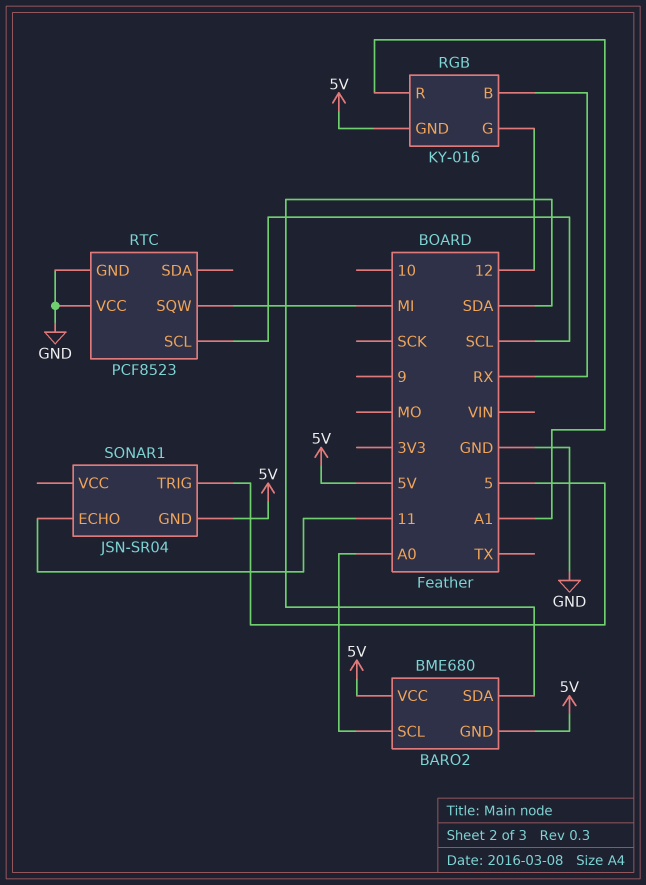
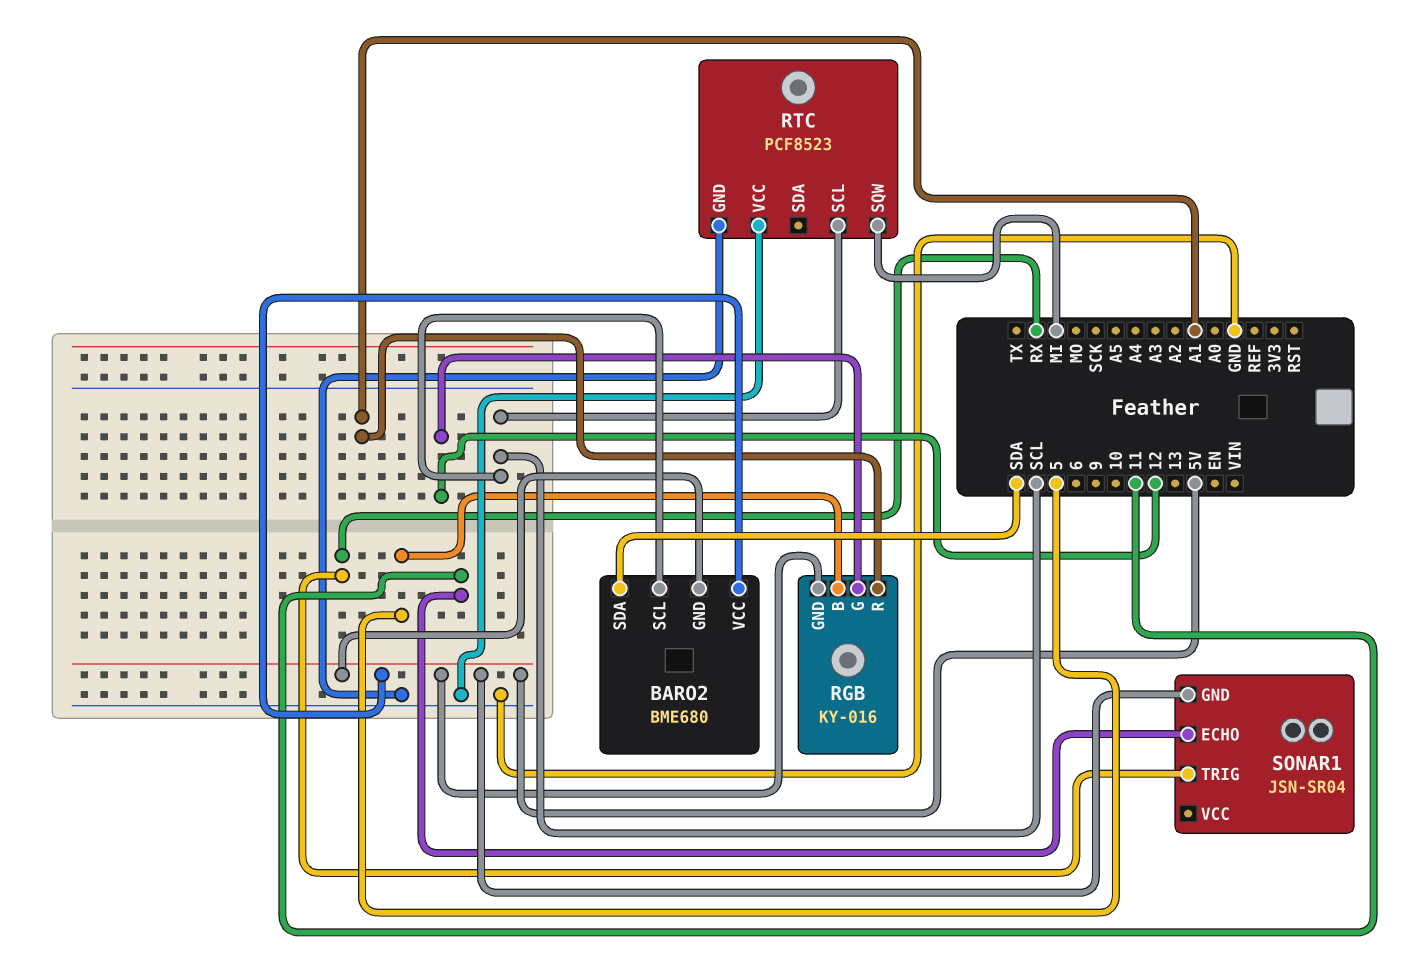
BARO2 pin SCL: A0 -> SCL
RGB pin B: RX -> 5
SONAR1 pin TRIG: 5 -> RX

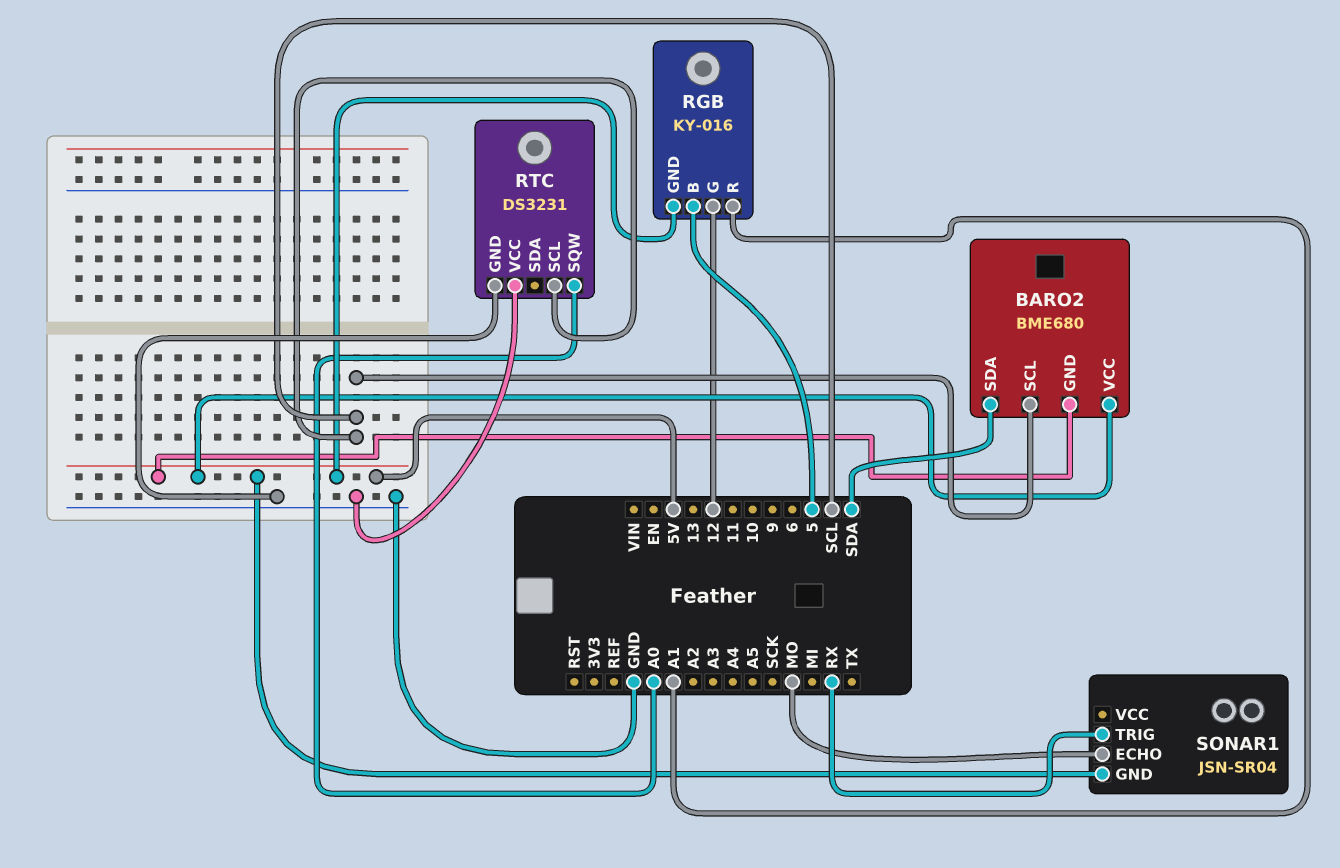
RTC: PCF8523 -> DS3231
RTC pin SQW: MI -> A0
SONAR1 pin ECHO: 11 -> MO

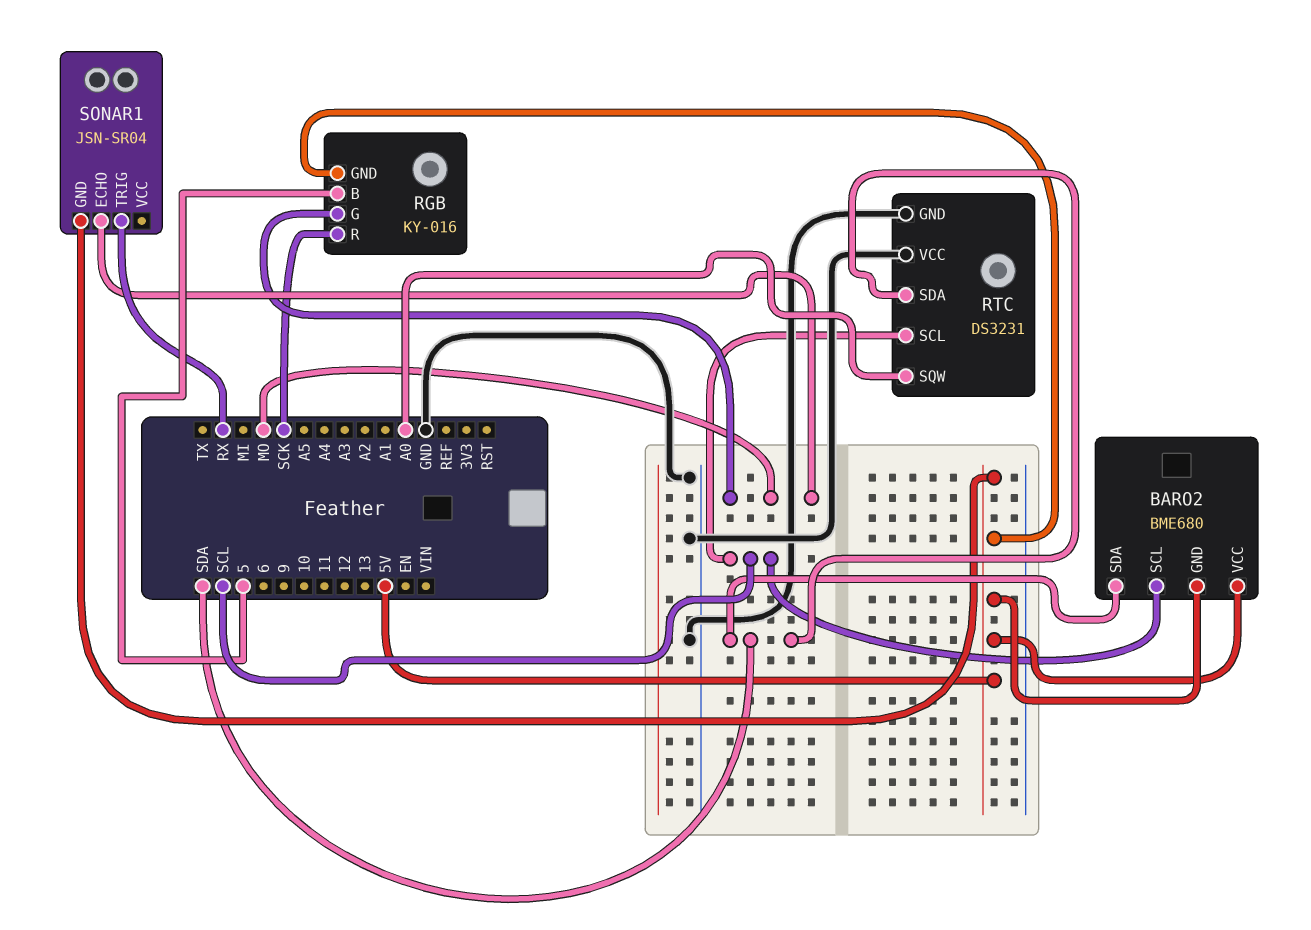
RGB pin G: 12 -> MO
RGB pin R: A1 -> SCK
RTC pin SDA: none -> SDA

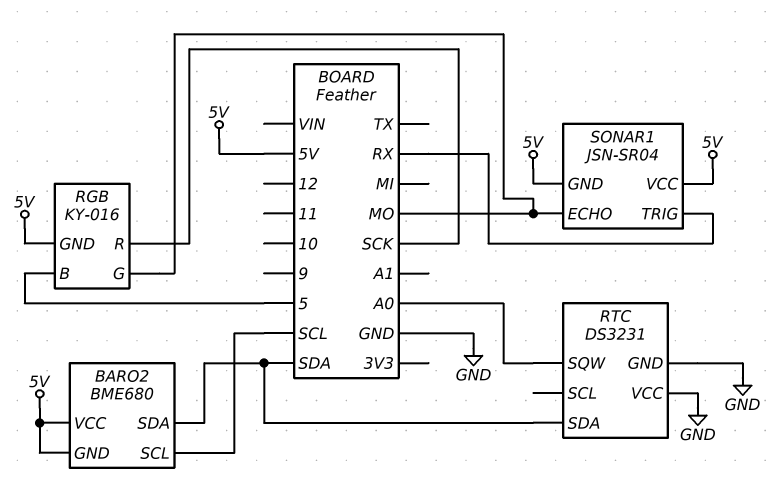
RTC pin SCL: SCL -> none
SONAR1 pin VCC: none -> 5V

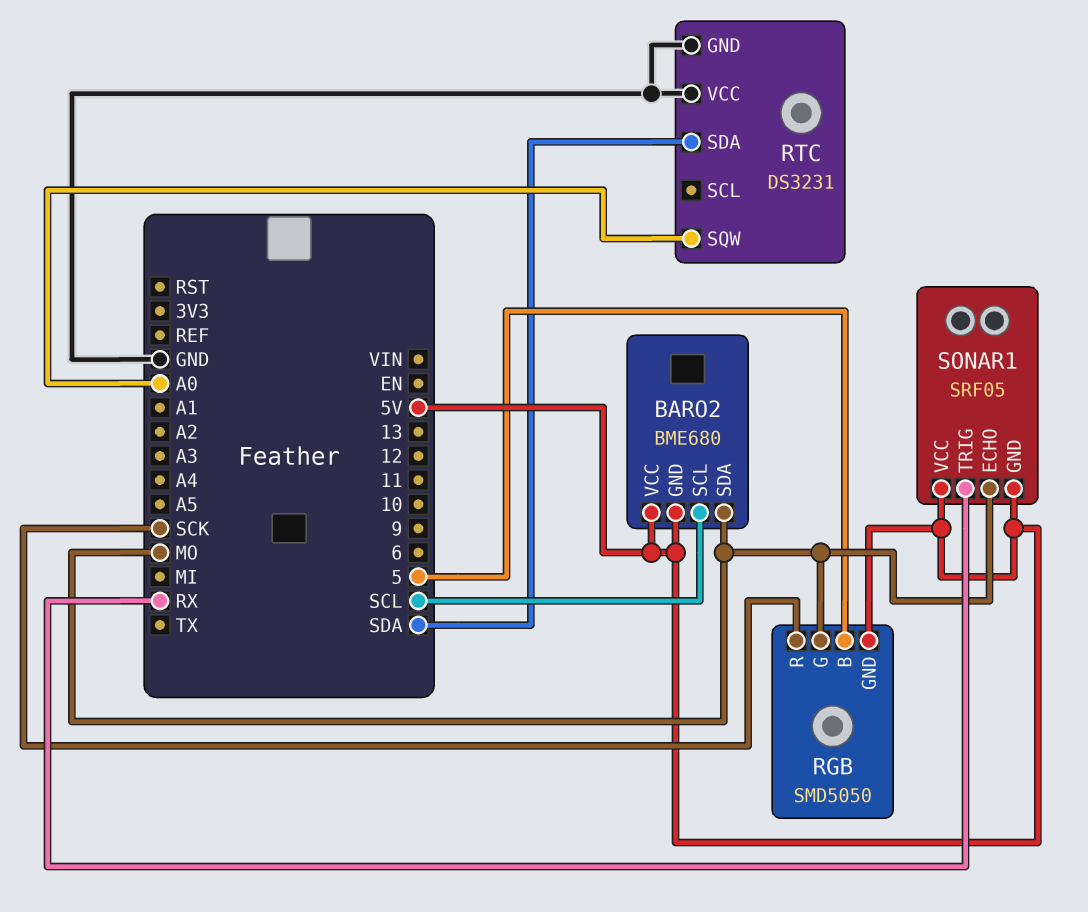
BARO2 pin SDA: SDA -> MO
RGB: KY-016 -> SMD5050
SONAR1: JSN-SR04 -> SRF05

